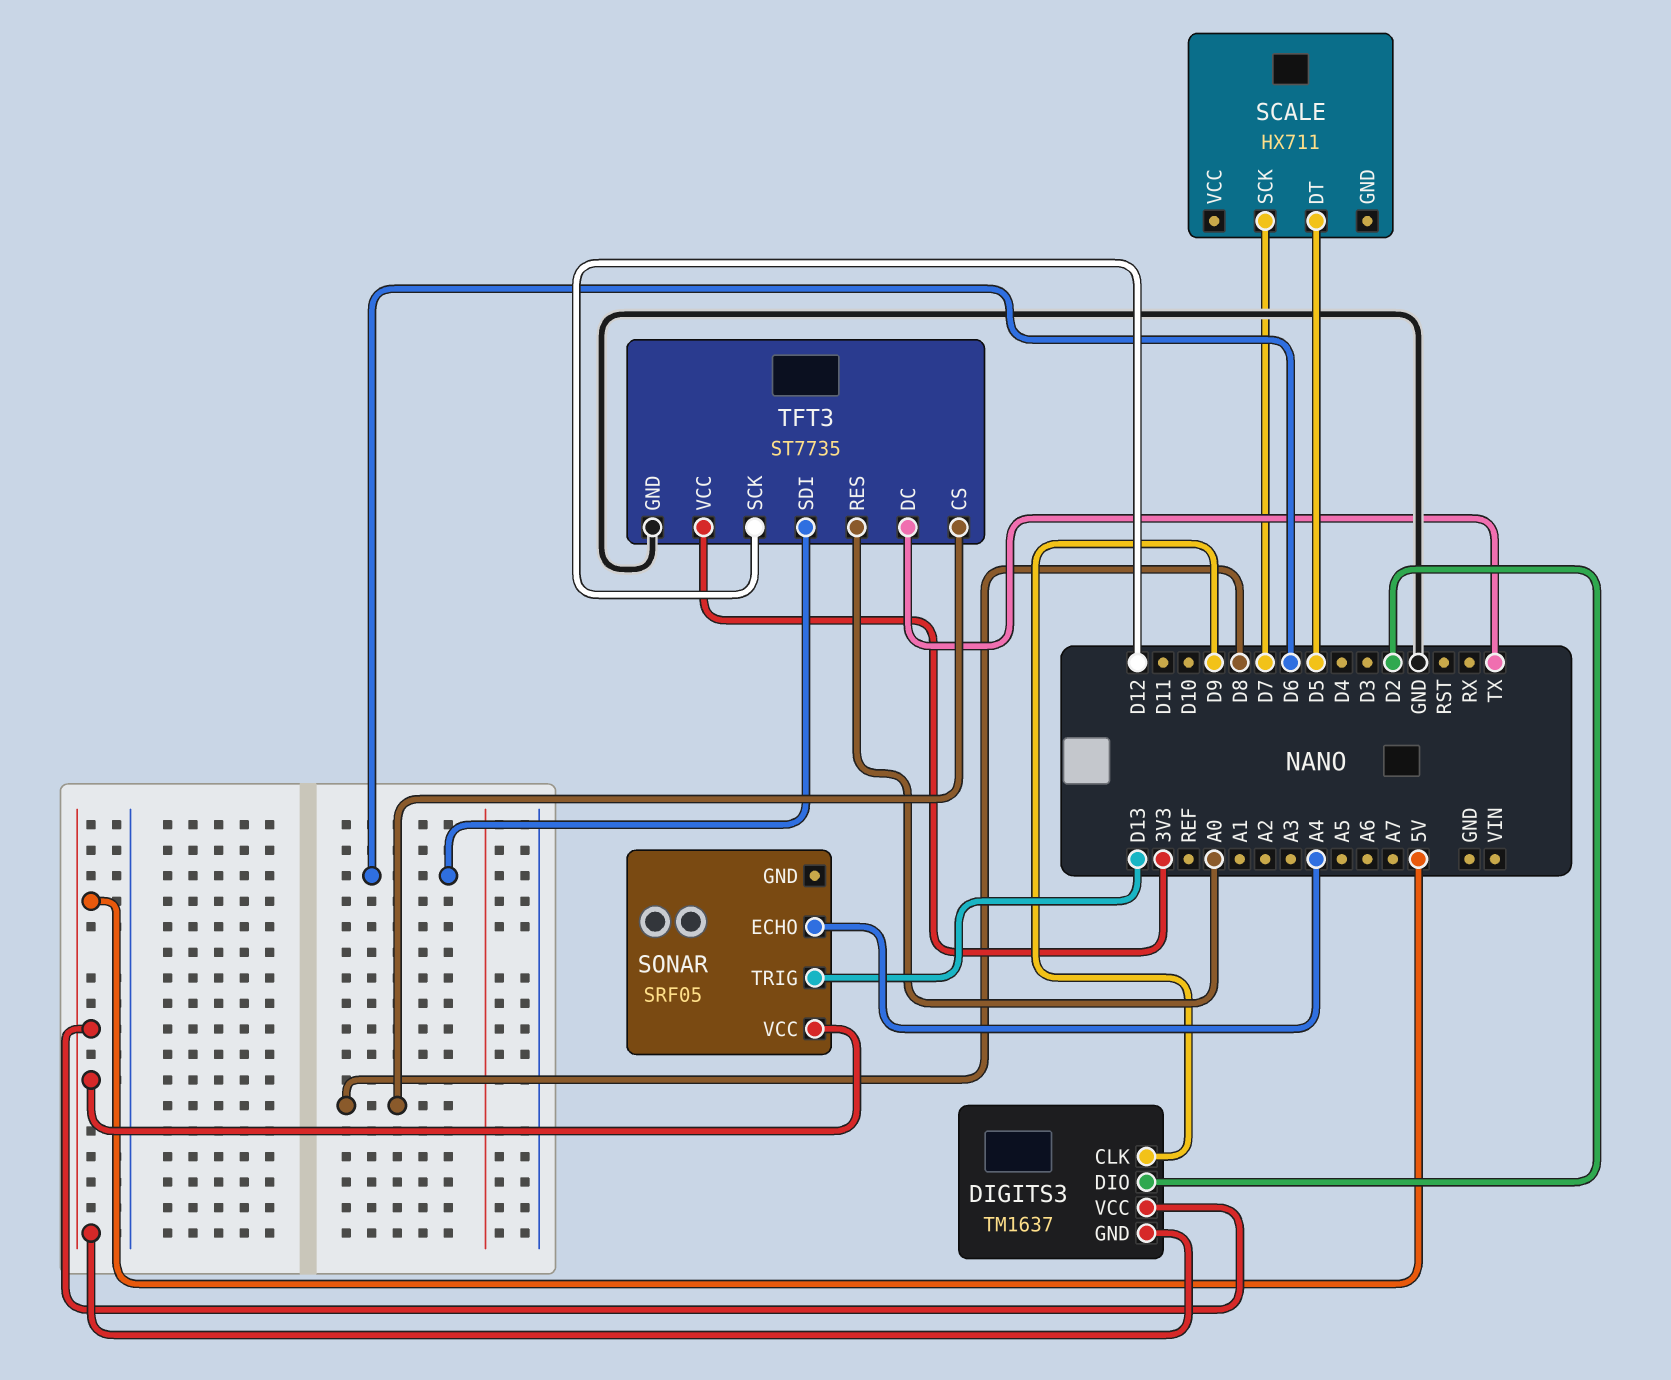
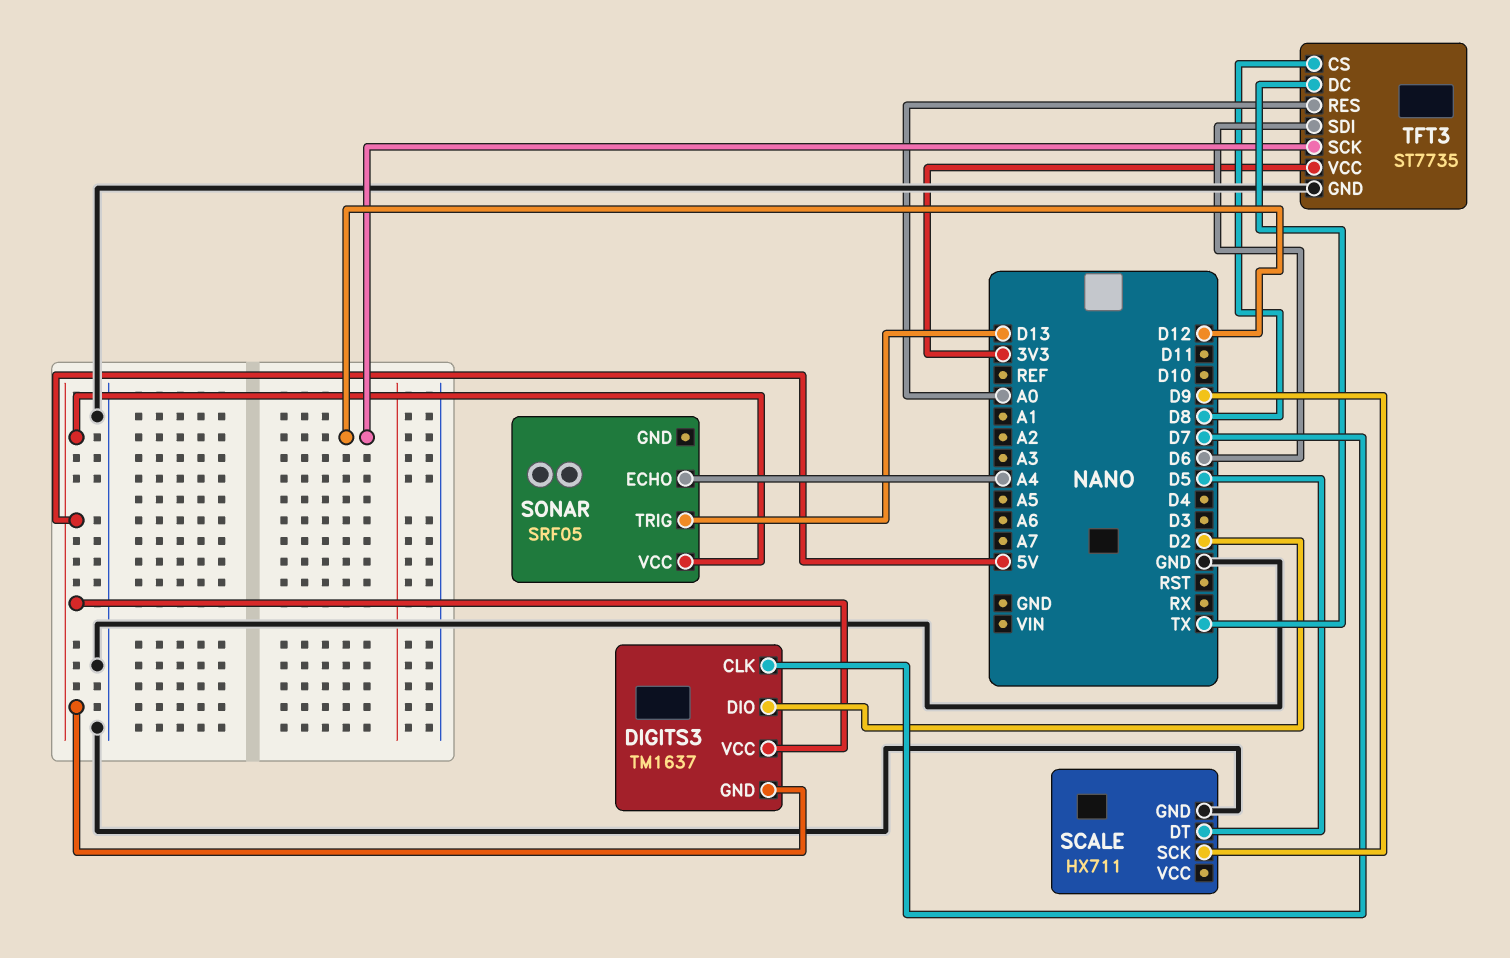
DIGITS3 pin CLK: D9 -> D7
SCALE pin GND: none -> GND
SCALE pin SCK: D7 -> D9

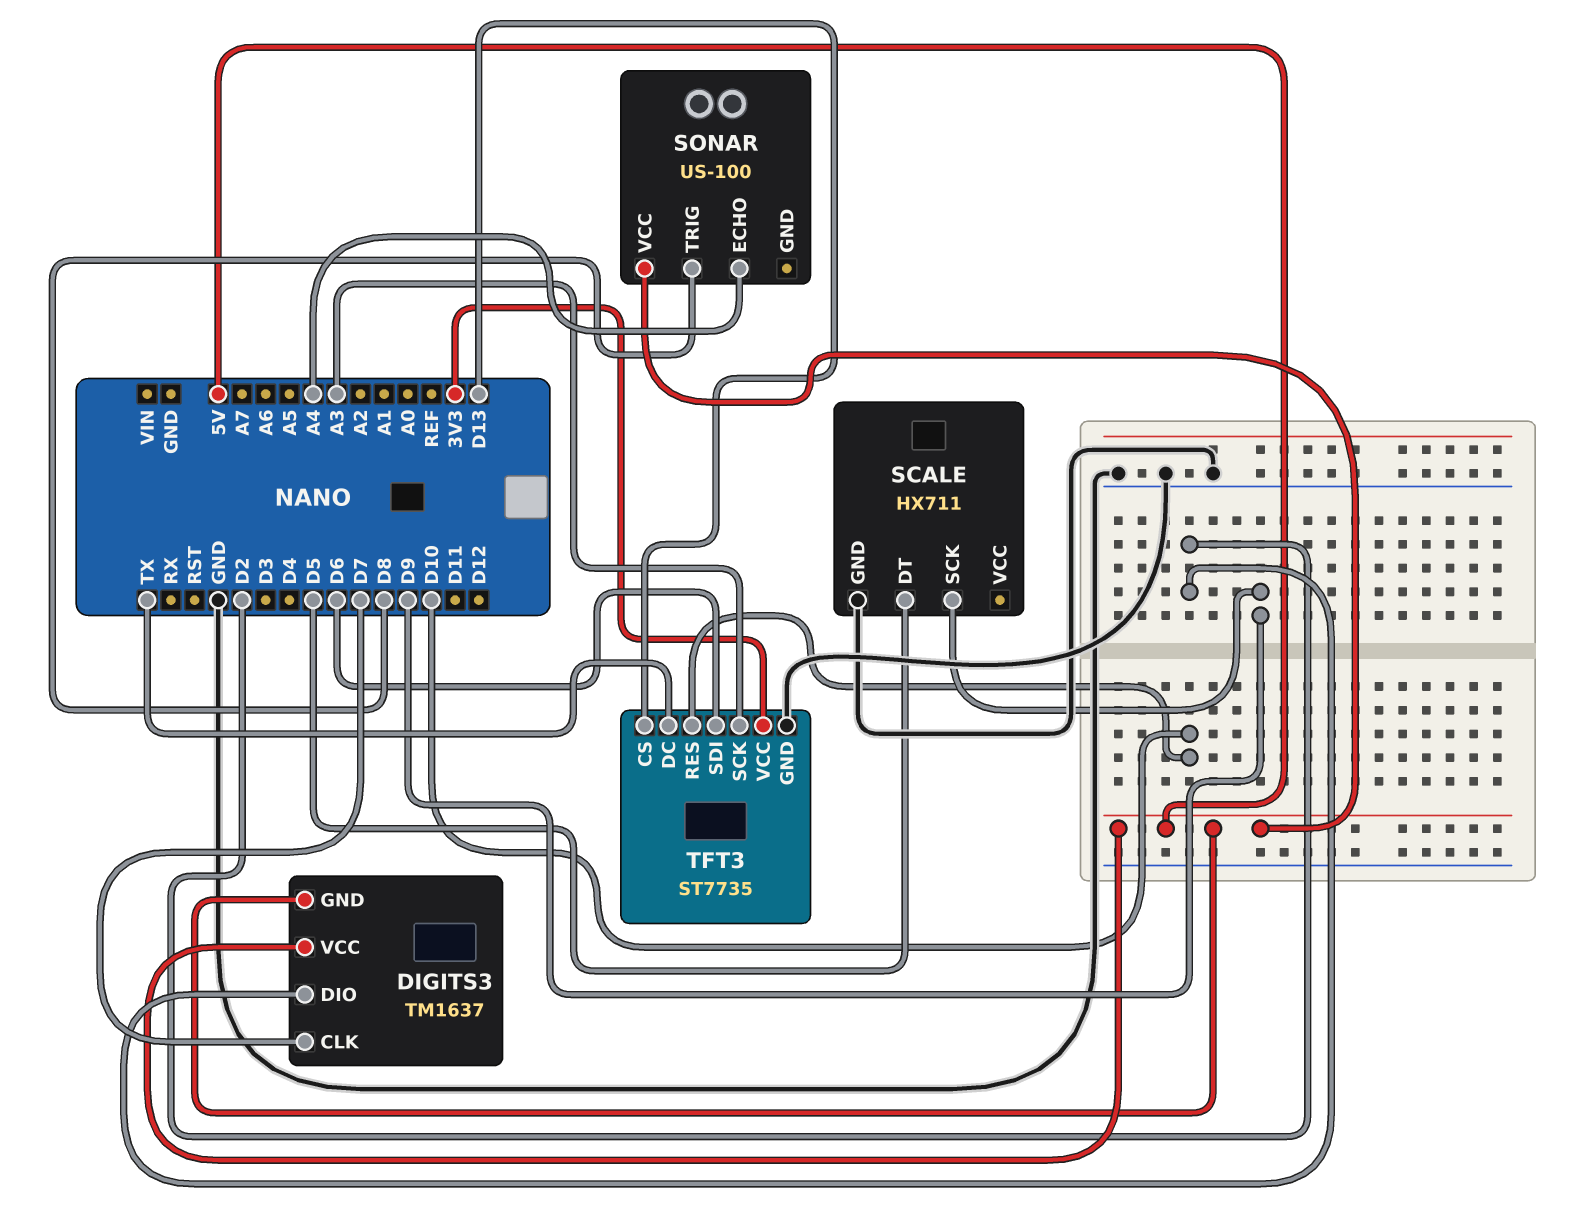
SONAR: SRF05 -> US-100
SONAR pin TRIG: D13 -> D8
TFT3 pin CS: D8 -> D13
TFT3 pin RES: A0 -> D10
TFT3 pin SCK: D12 -> A3

